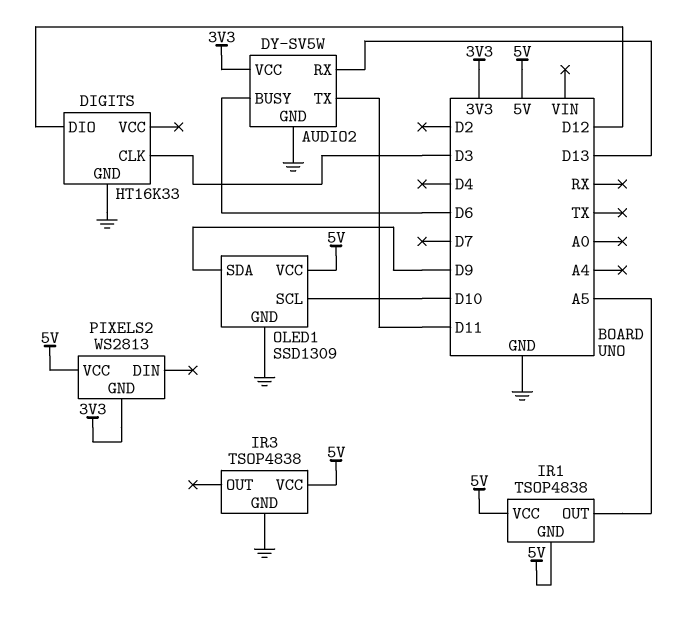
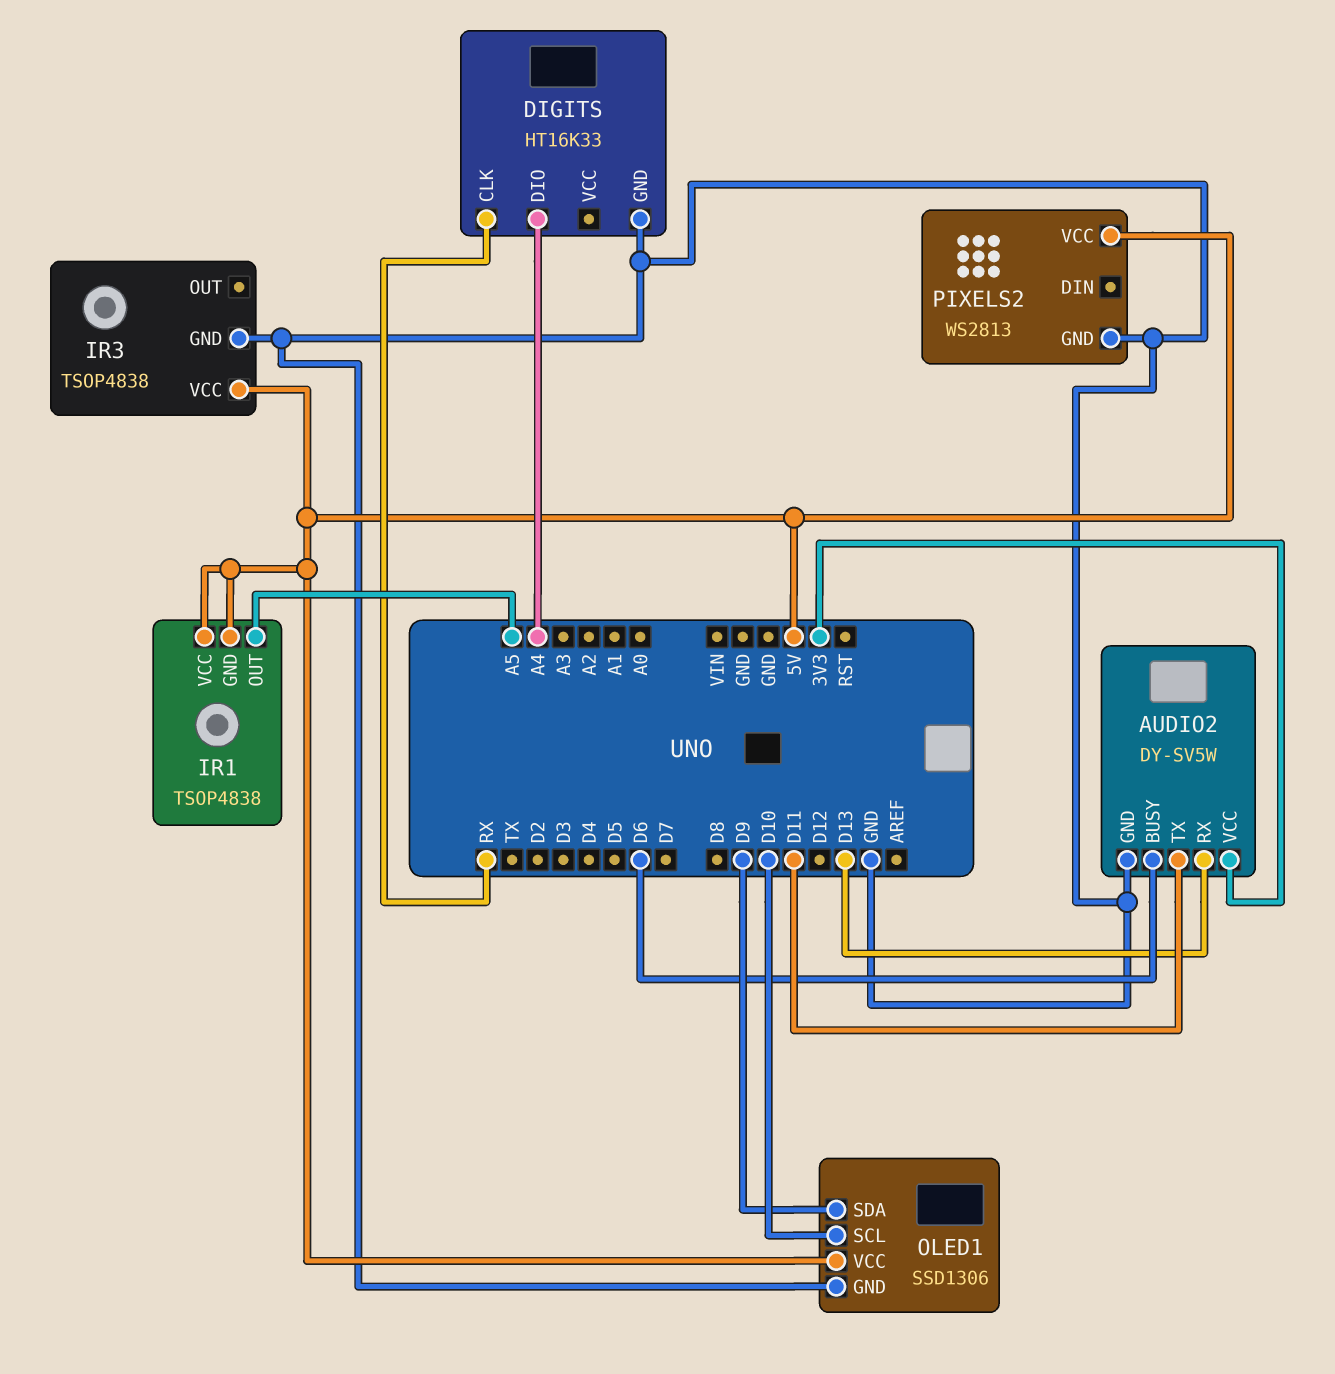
DIGITS pin CLK: D3 -> RX
DIGITS pin DIO: D12 -> A4
OLED1: SSD1309 -> SSD1306
PIXELS2 pin GND: 3V3 -> GND

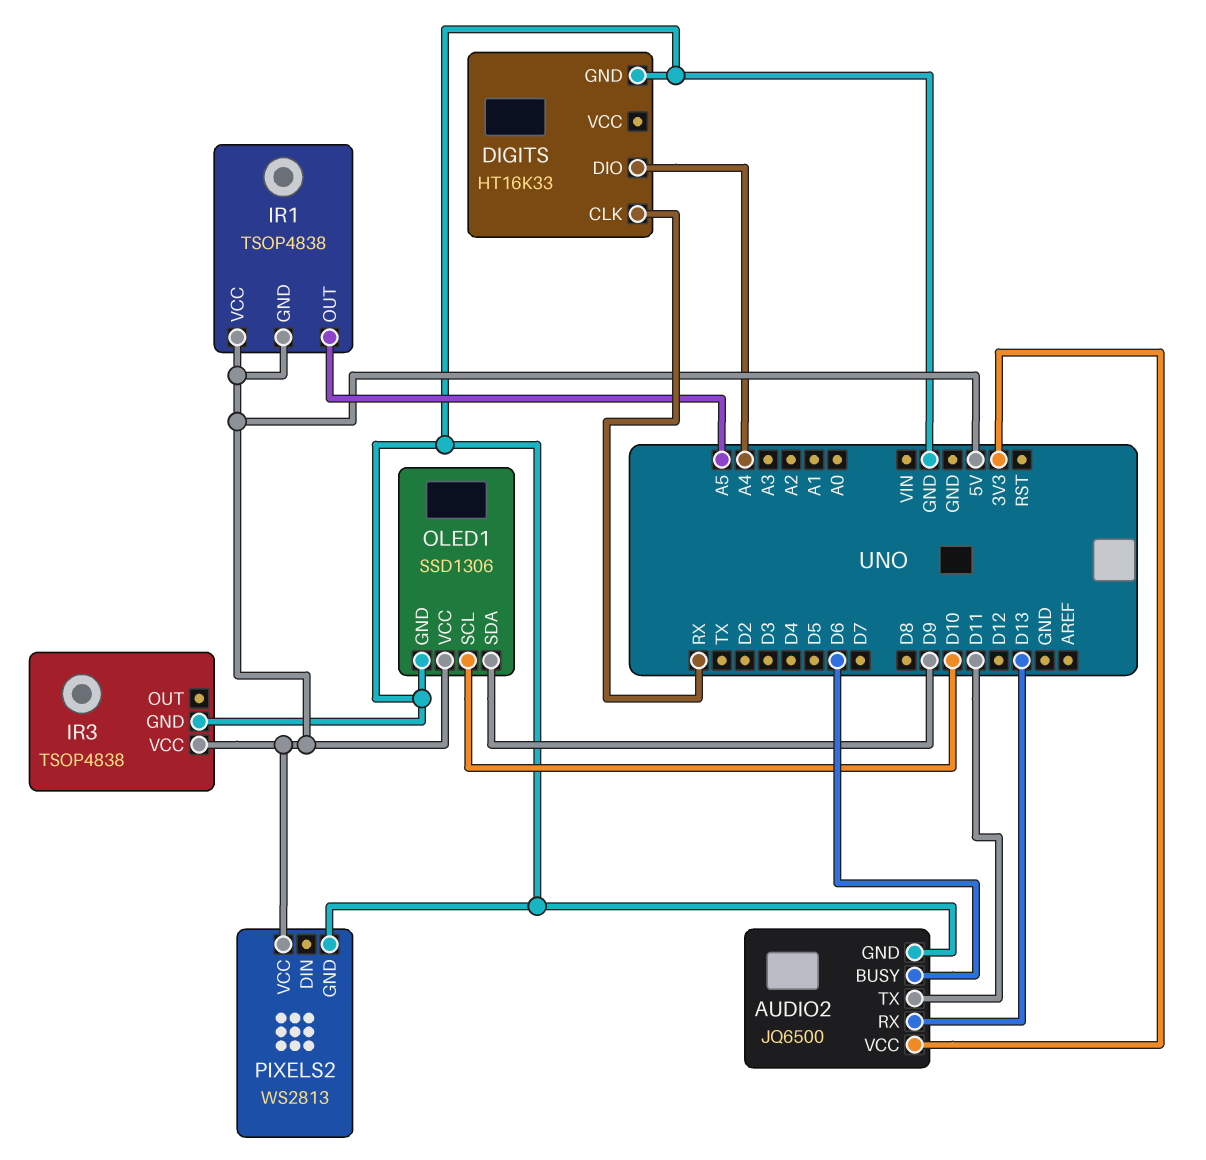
AUDIO2: DY-SV5W -> JQ6500

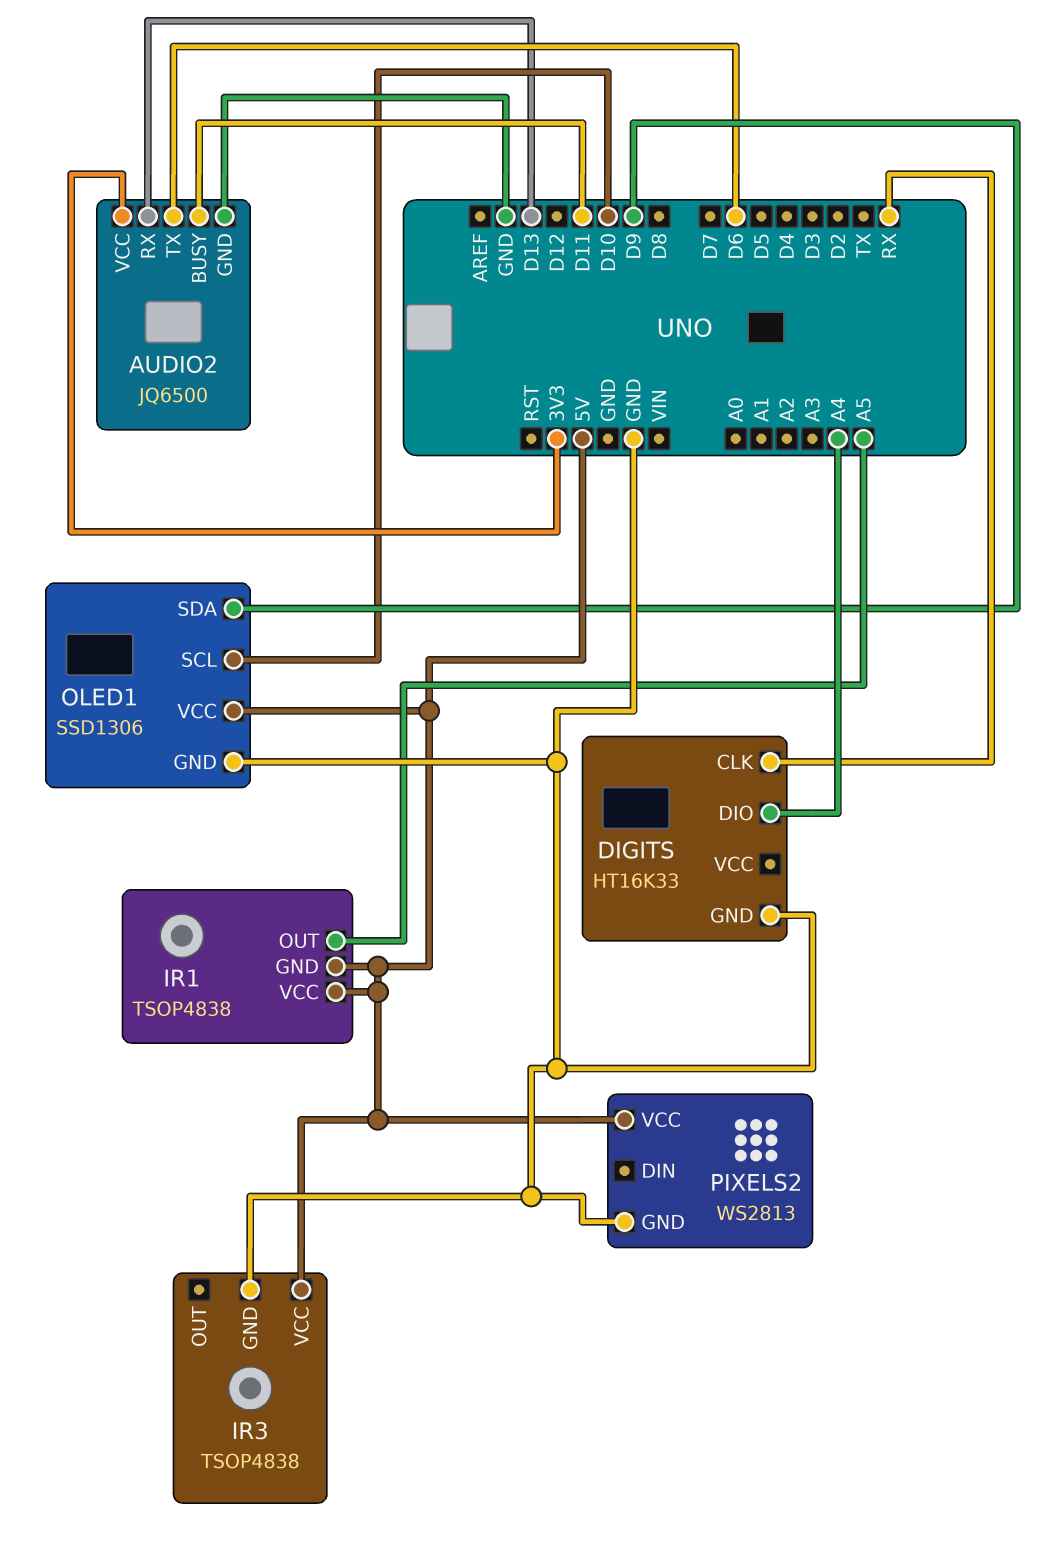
AUDIO2 pin BUSY: D6 -> D11
AUDIO2 pin TX: D11 -> D6

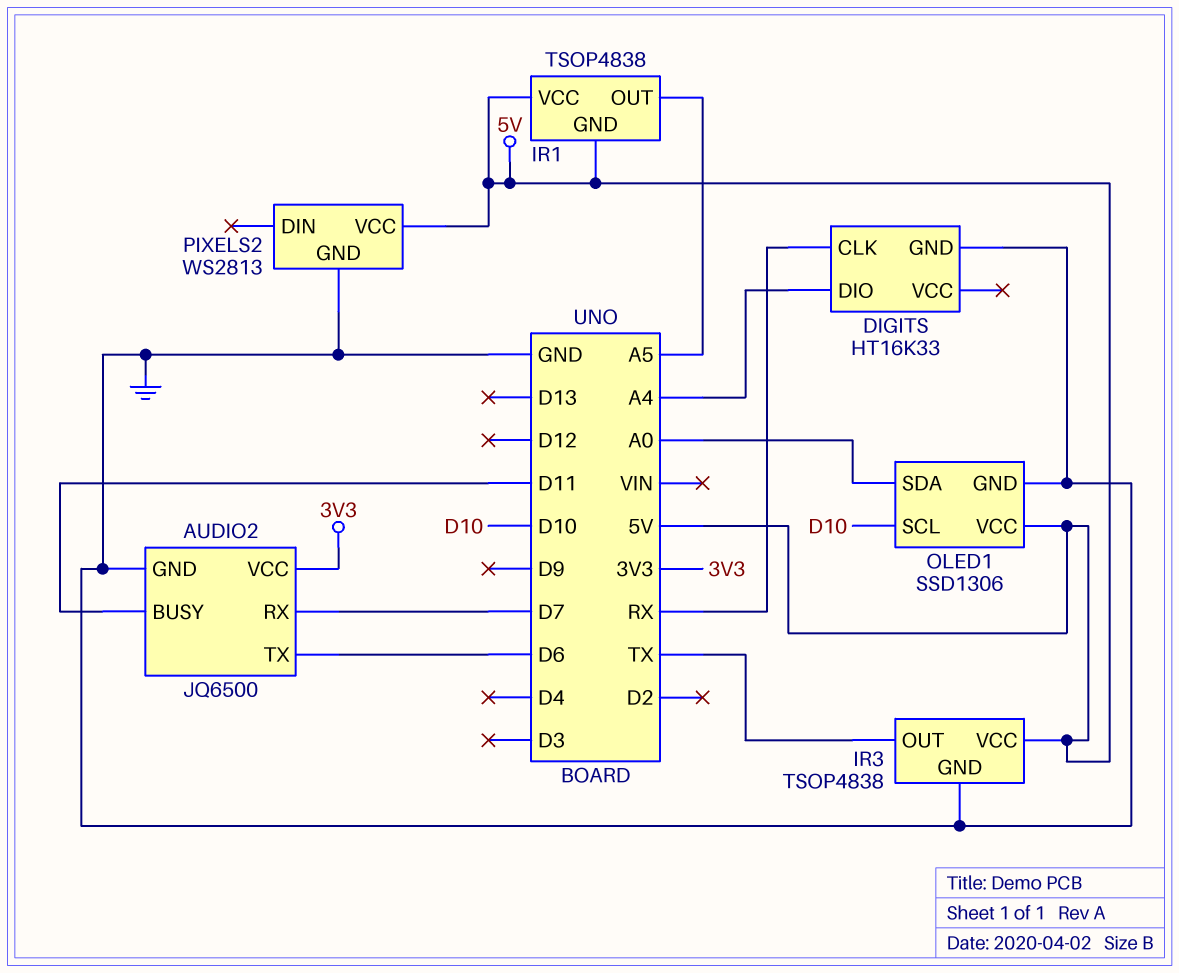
AUDIO2 pin RX: D13 -> D7
IR3 pin OUT: none -> TX
OLED1 pin SDA: D9 -> A0

